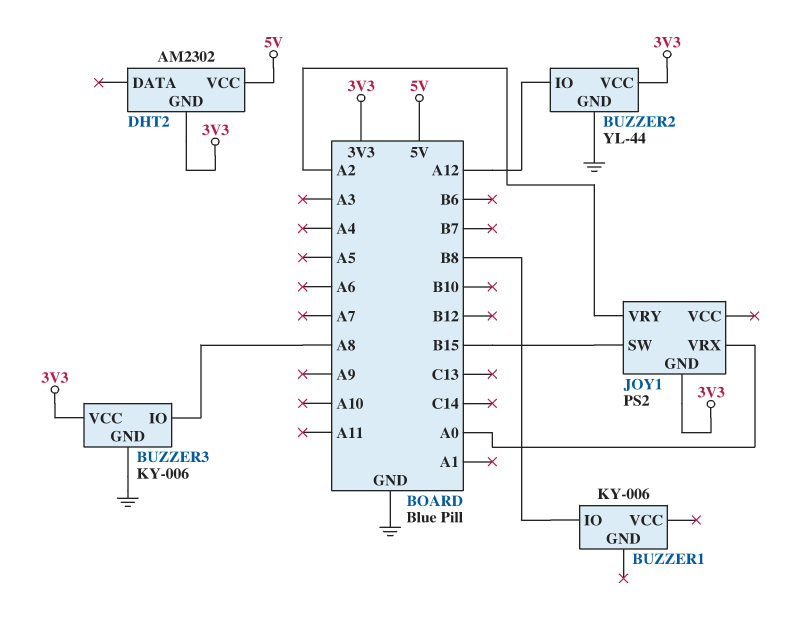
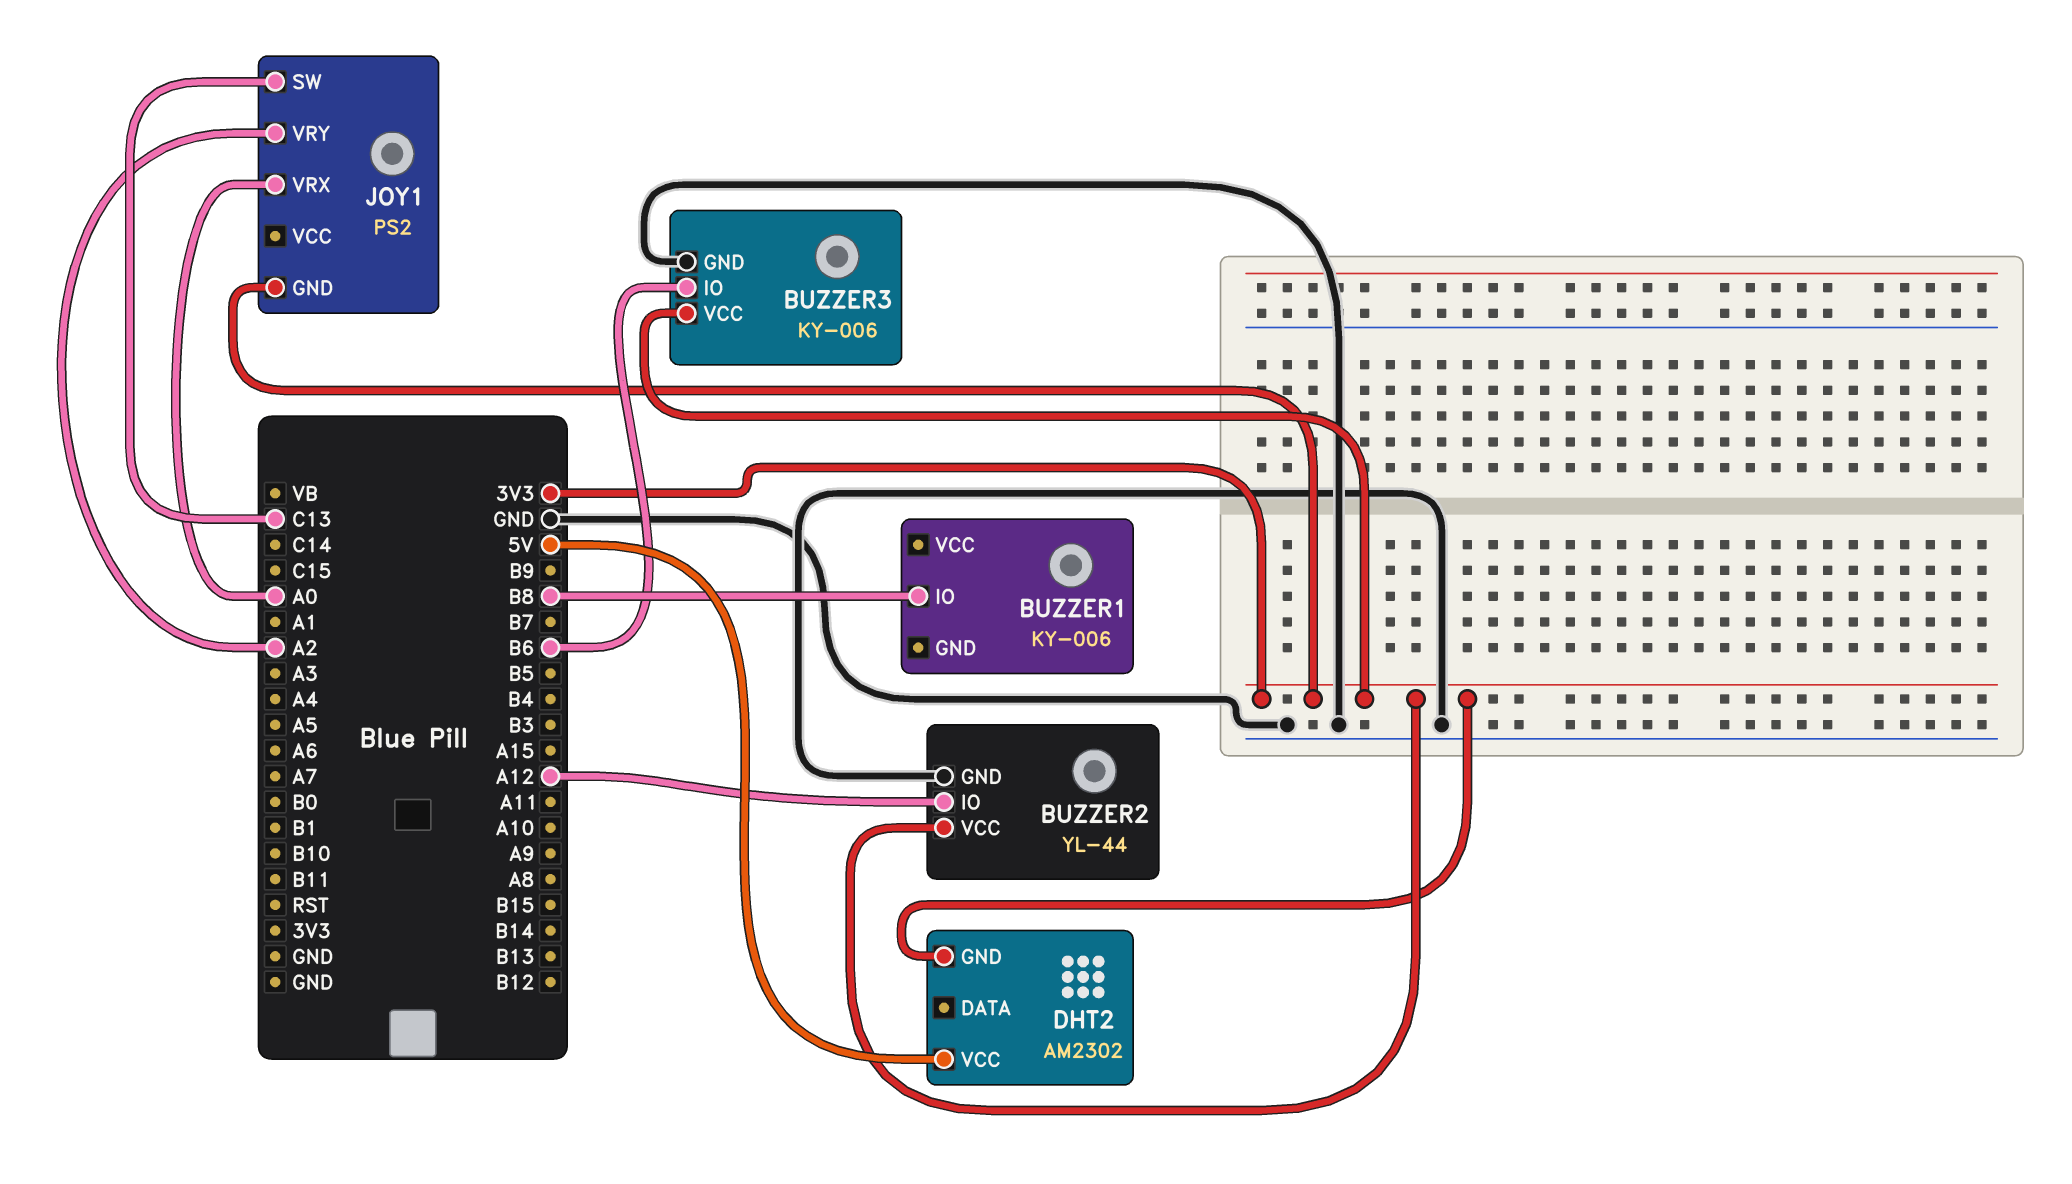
BUZZER3 pin IO: A8 -> B6
JOY1 pin SW: B15 -> C13

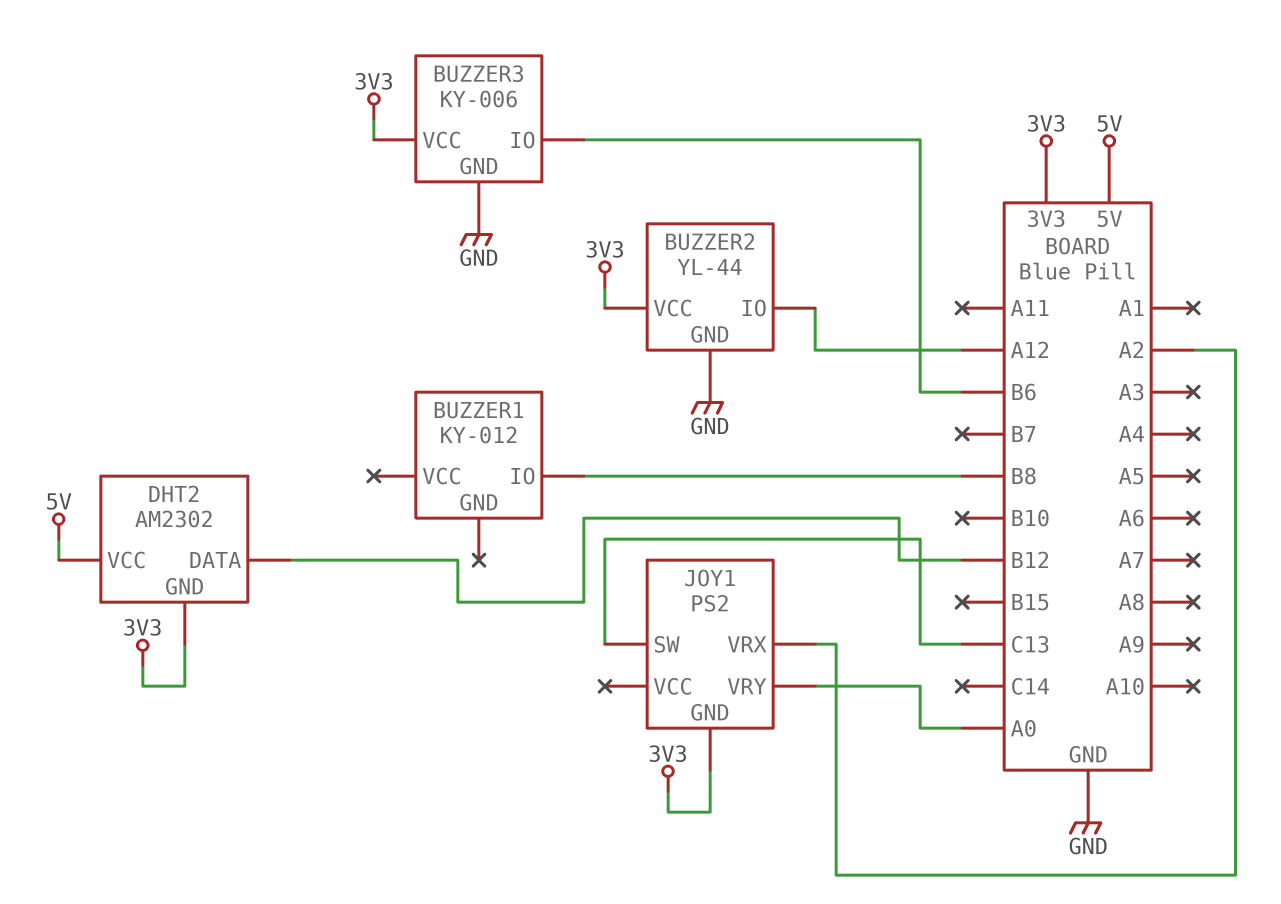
BUZZER1: KY-006 -> KY-012
DHT2 pin DATA: none -> B12
JOY1 pin VRX: A0 -> A2
JOY1 pin VRY: A2 -> A0

